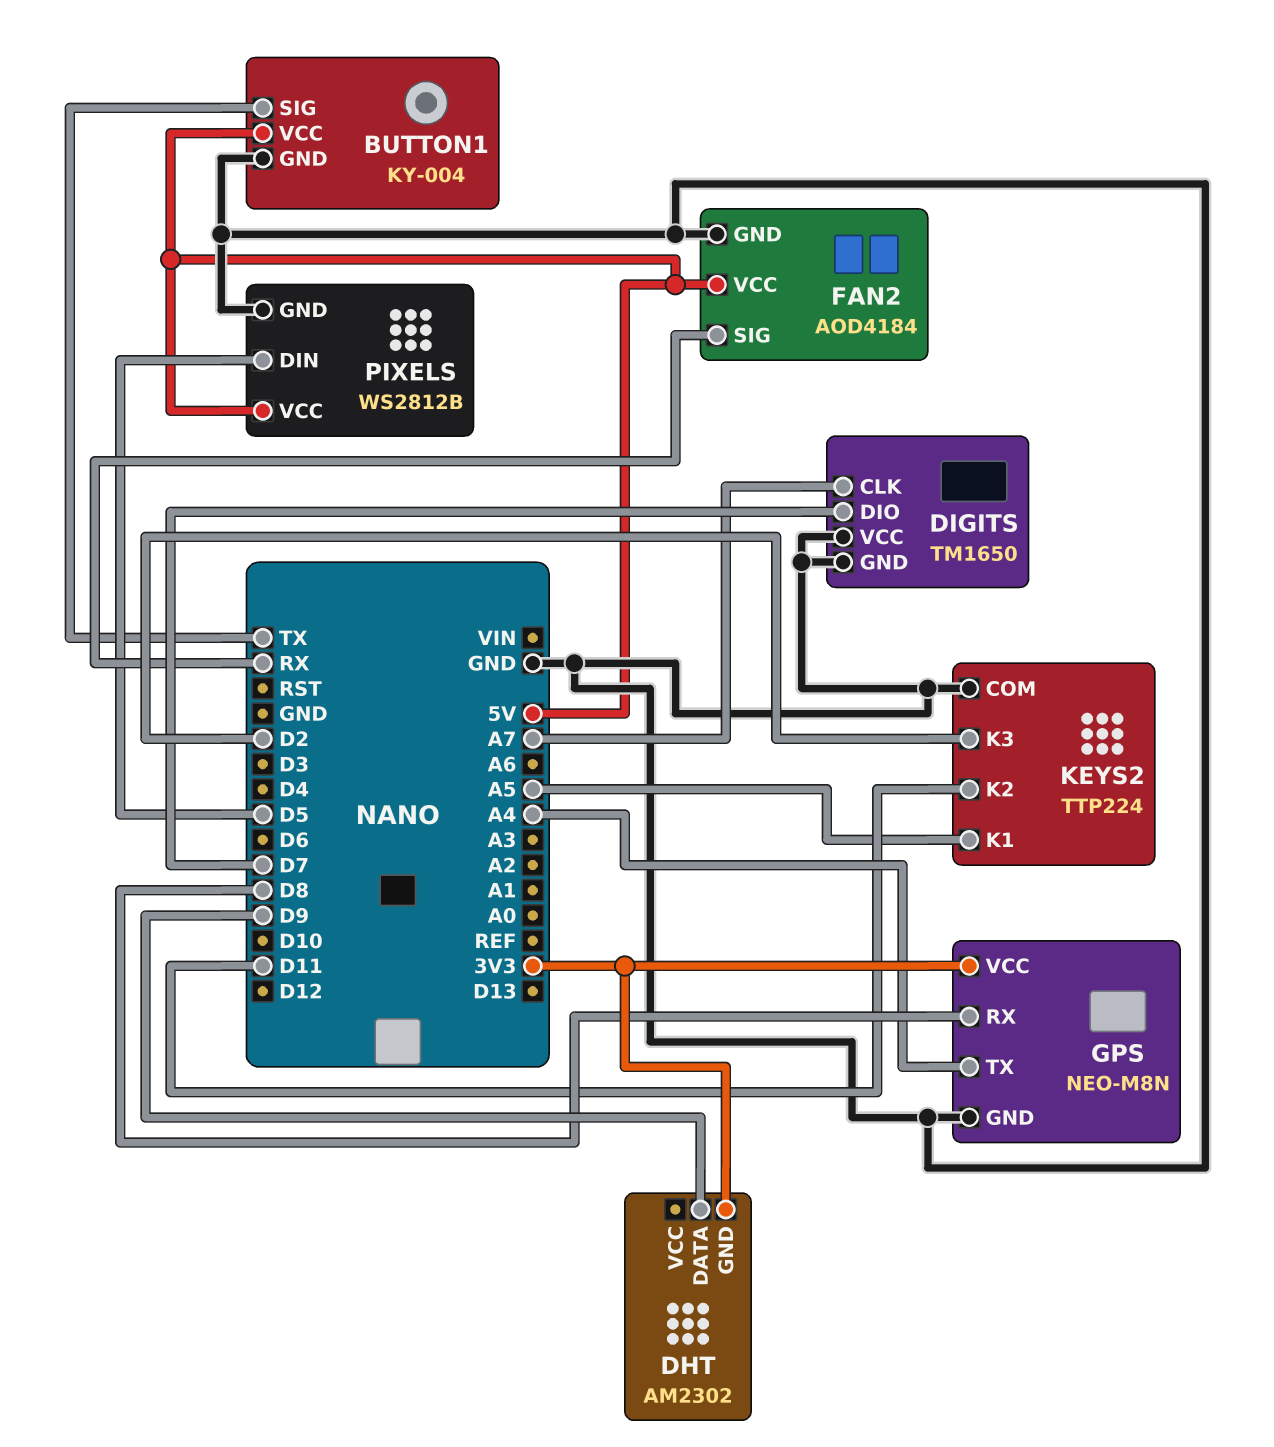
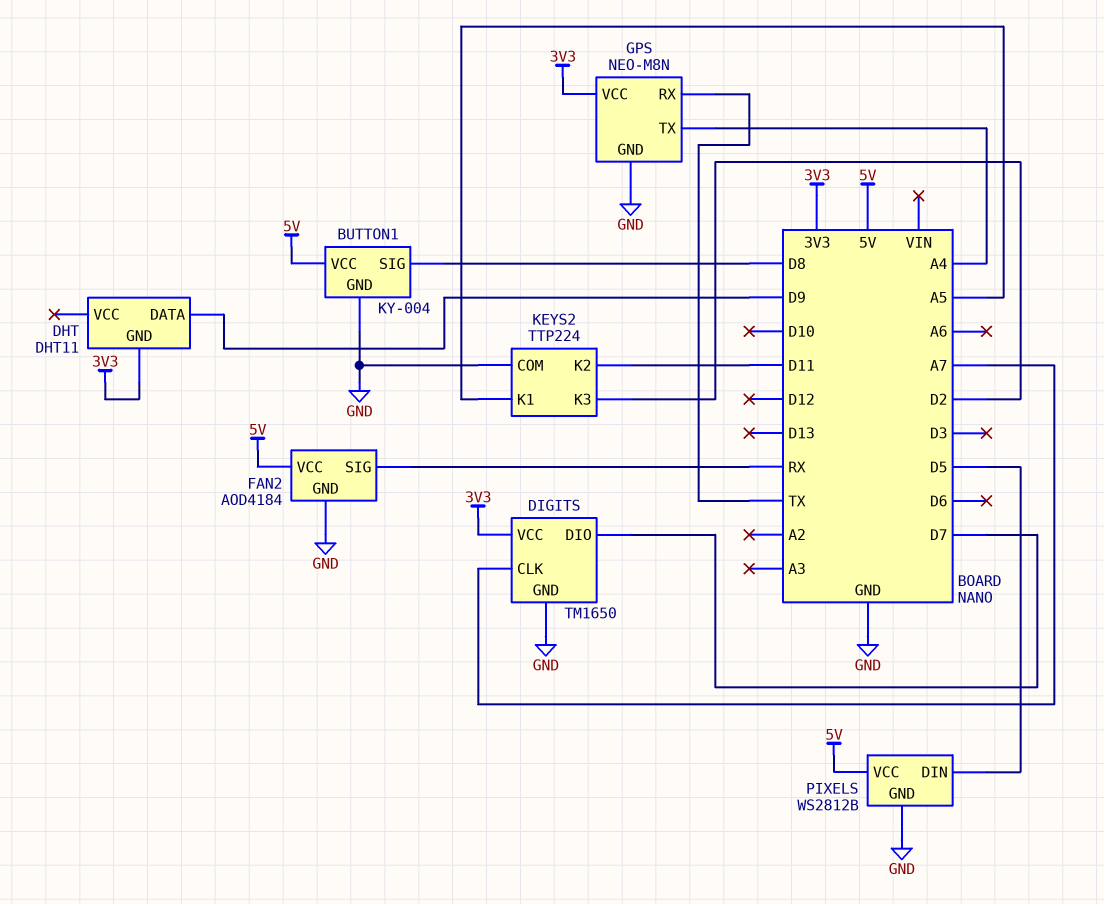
BUTTON1 pin SIG: TX -> D8
DHT: AM2302 -> DHT11
DIGITS pin VCC: GND -> 3V3
GPS pin RX: D8 -> TX

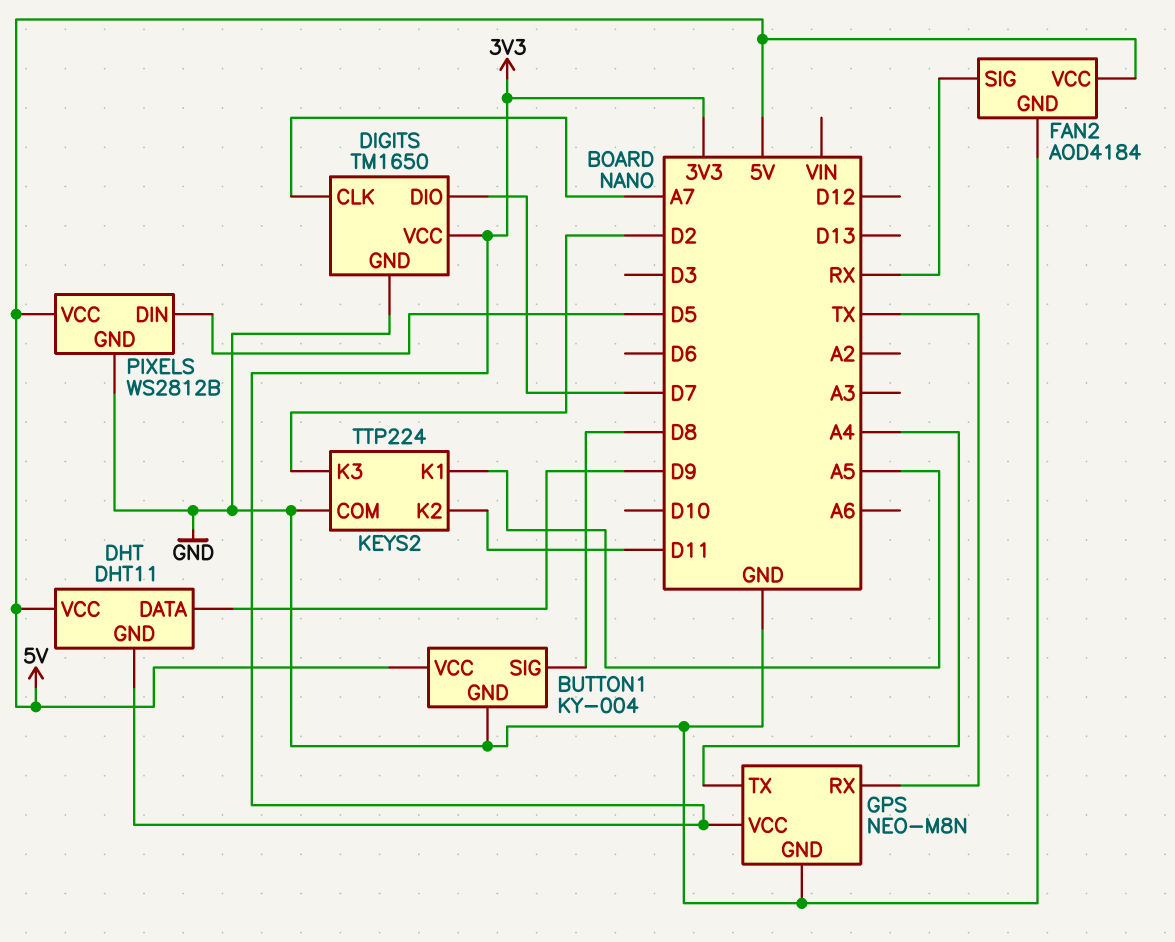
DHT pin VCC: none -> 5V

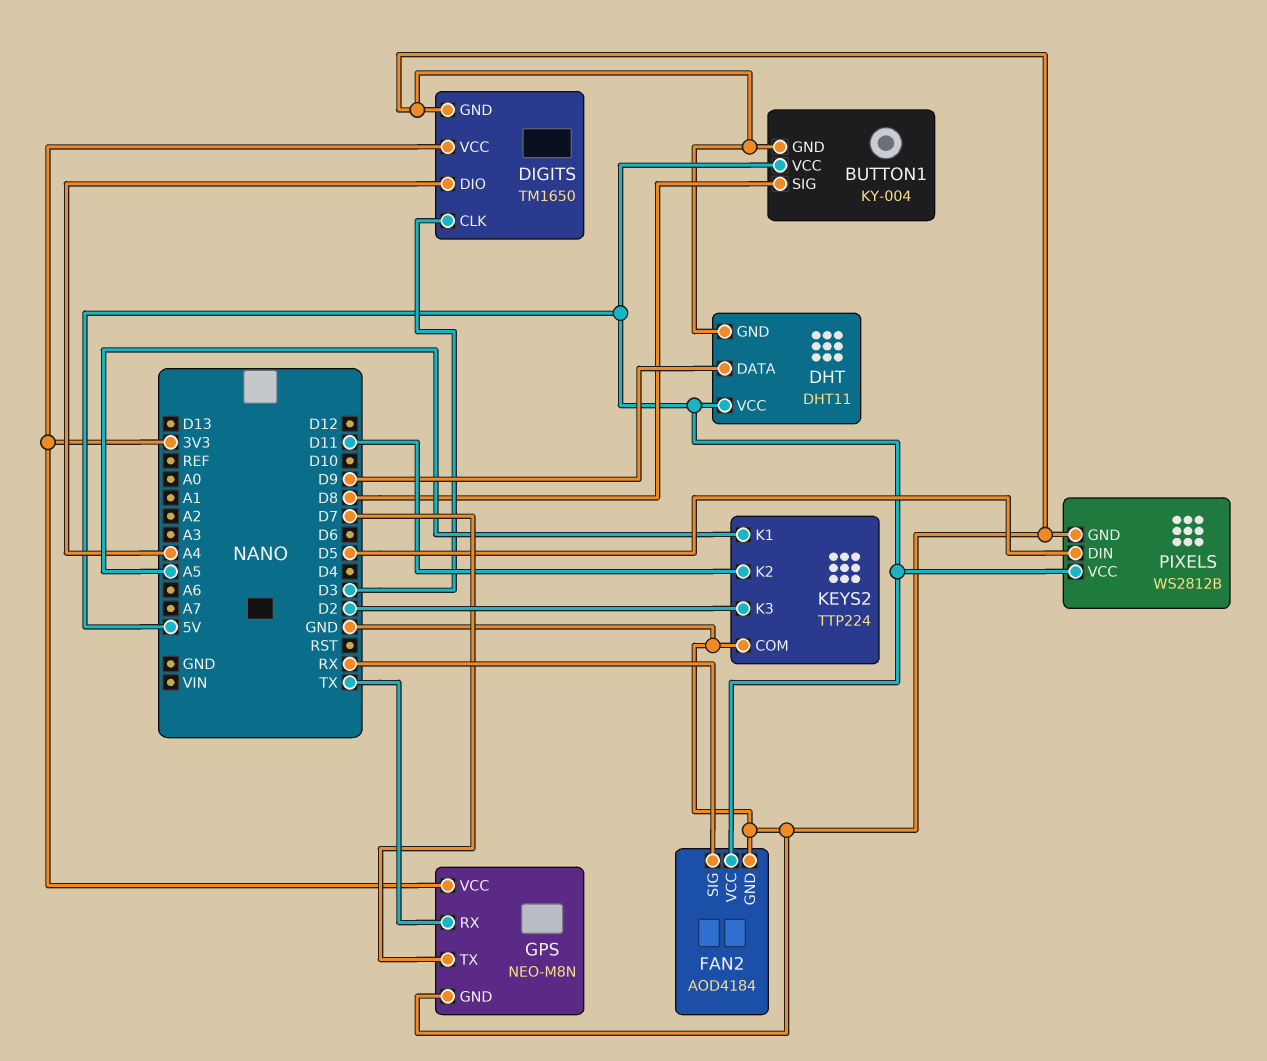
DHT pin GND: 3V3 -> GND
DIGITS pin CLK: A7 -> D3
DIGITS pin DIO: D7 -> A4
GPS pin TX: A4 -> D7

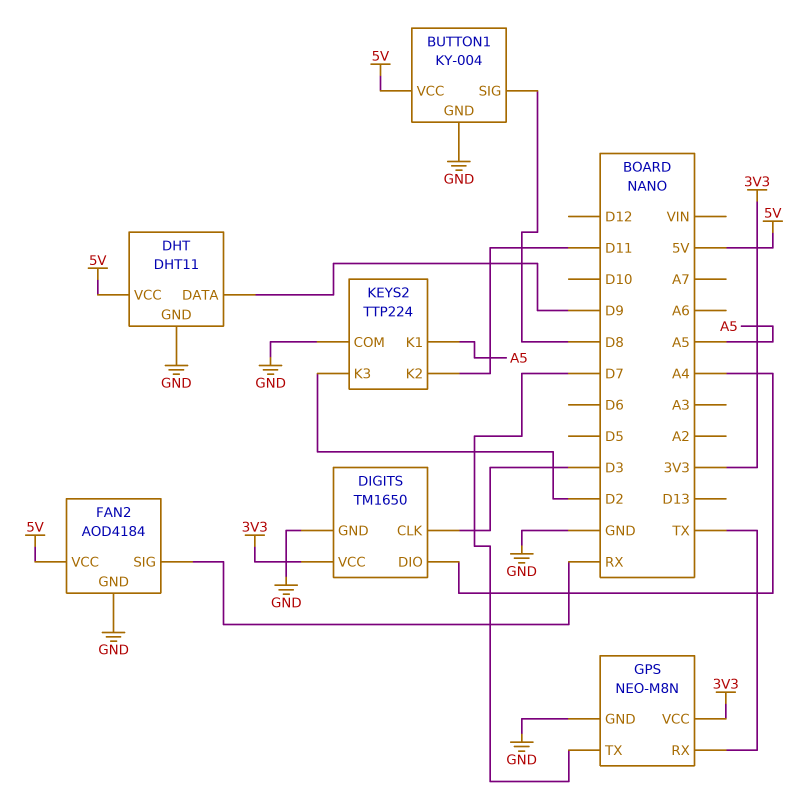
PIXELS: WS2812B -> none
PIXELS pin DIN: D5 -> none
PIXELS pin GND: GND -> none
PIXELS pin VCC: 5V -> none

